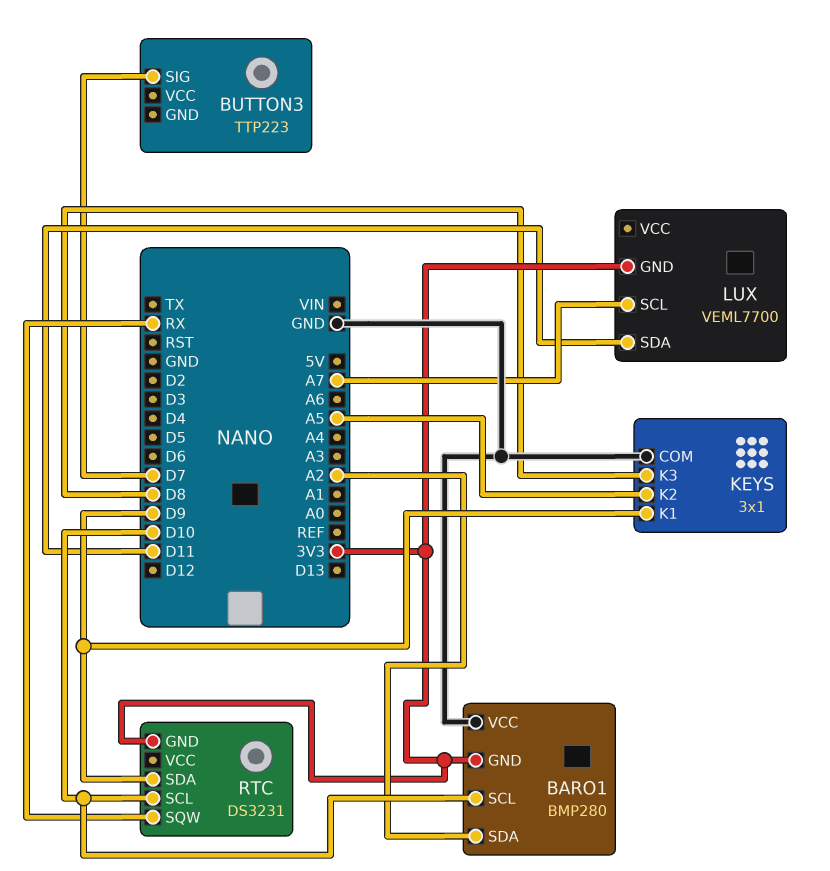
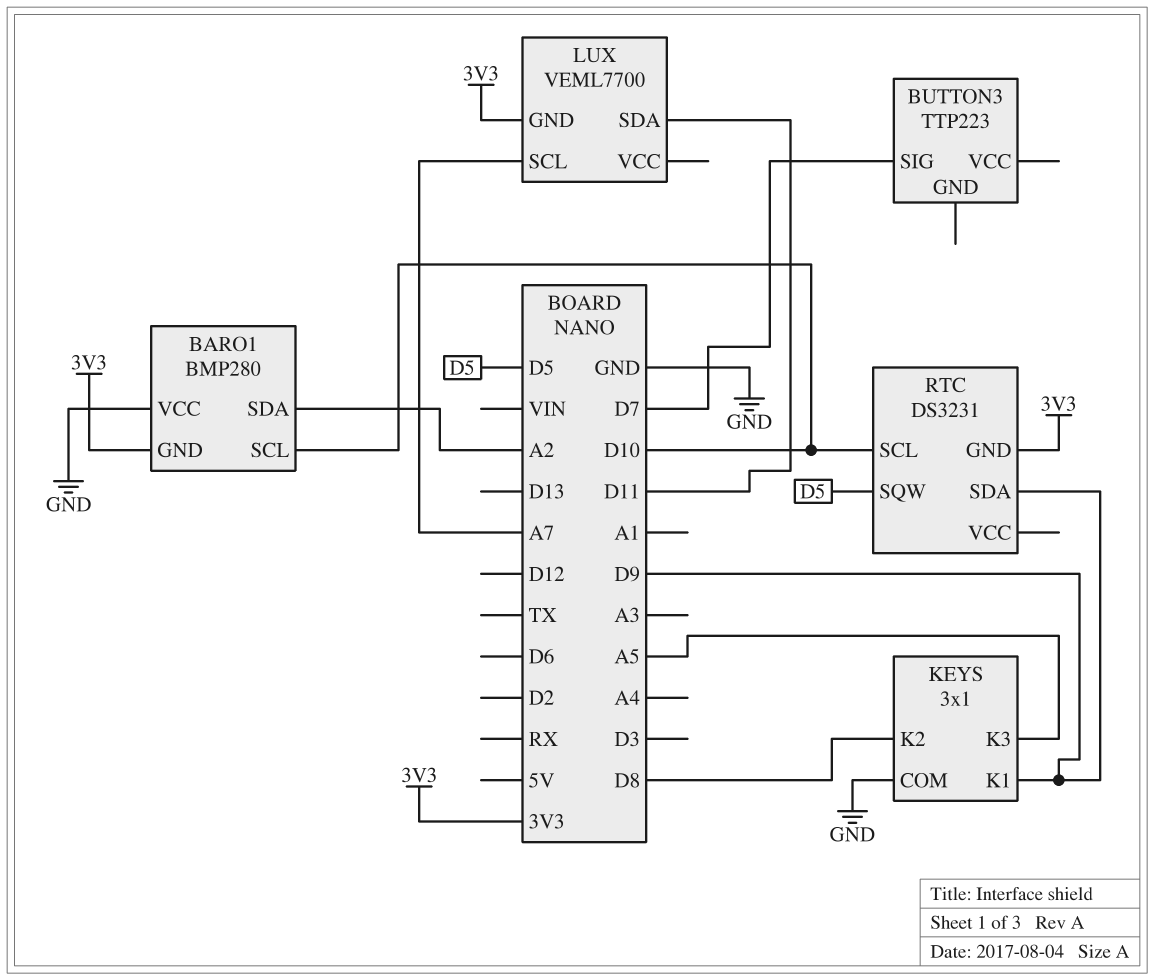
KEYS pin K2: A5 -> D8
KEYS pin K3: D8 -> A5
RTC pin SQW: RX -> D5

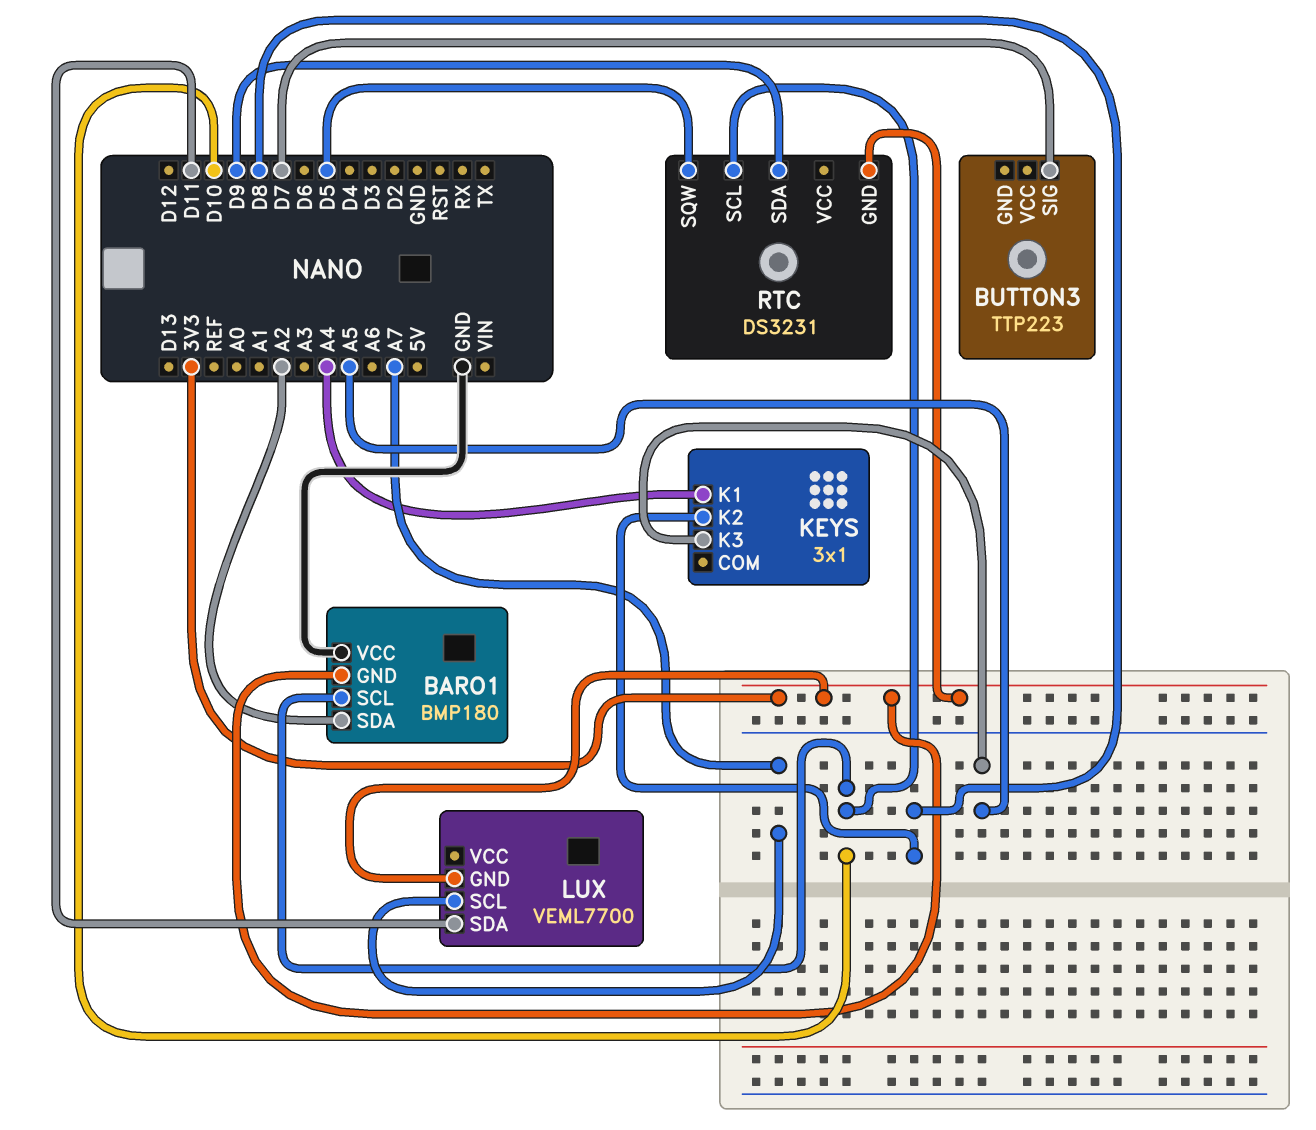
BARO1: BMP280 -> BMP180
KEYS pin COM: GND -> none
KEYS pin K1: D9 -> A4

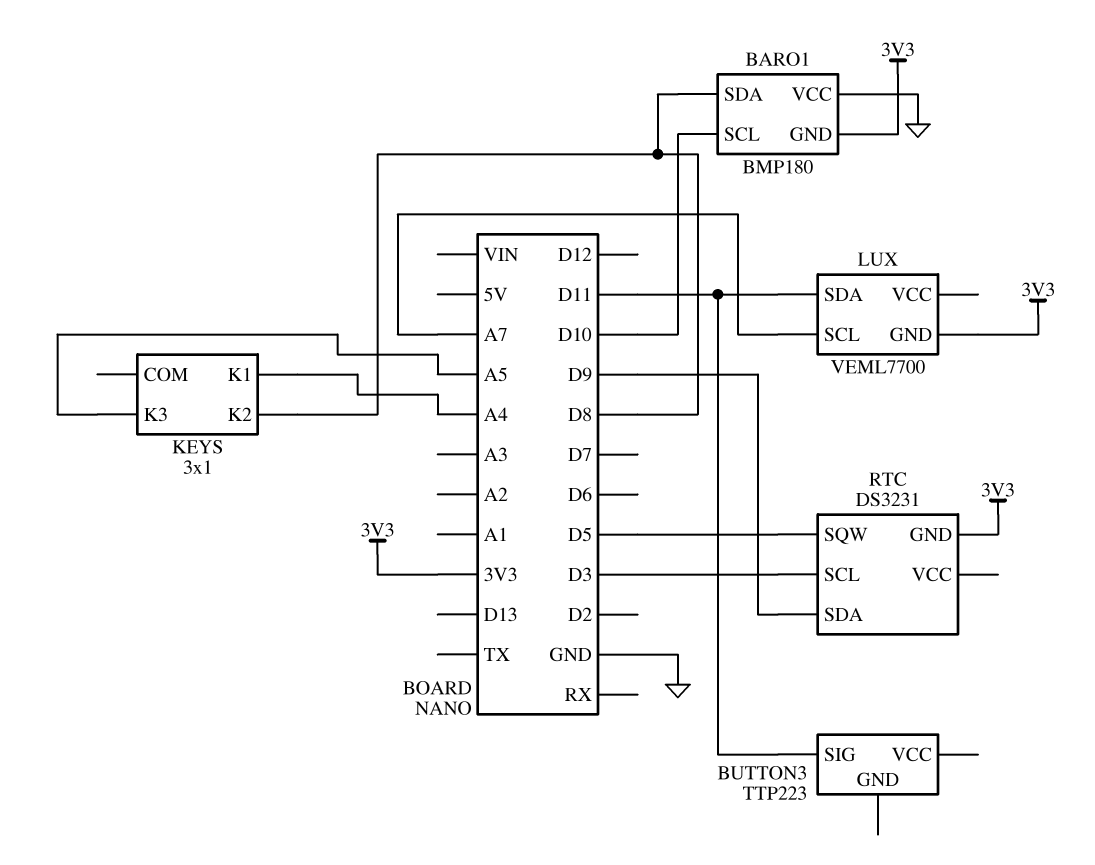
BARO1 pin SDA: A2 -> D8
BUTTON3 pin SIG: D7 -> D11
RTC pin SCL: D10 -> D3

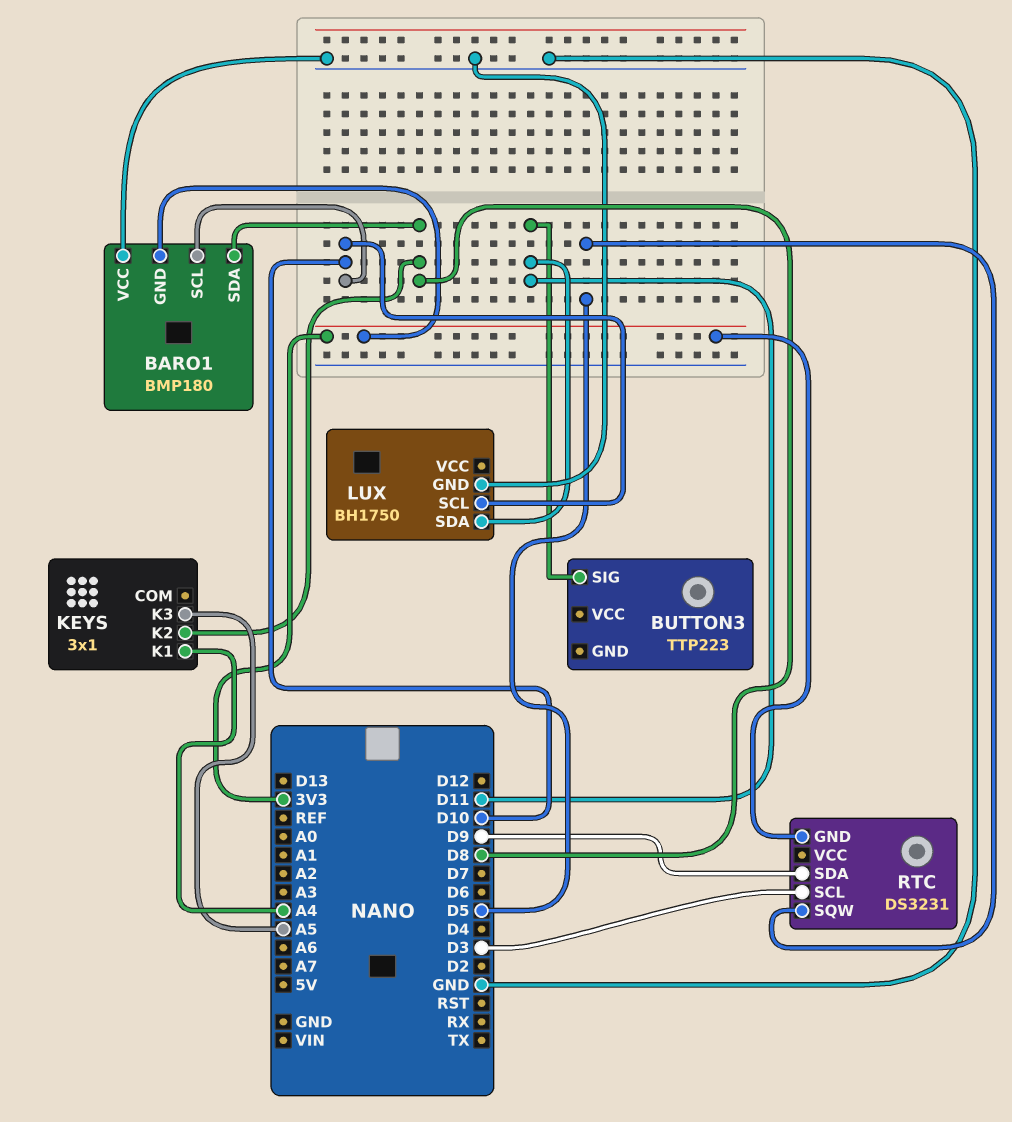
LUX: VEML7700 -> BH1750
LUX pin GND: 3V3 -> GND
LUX pin SCL: A7 -> D10

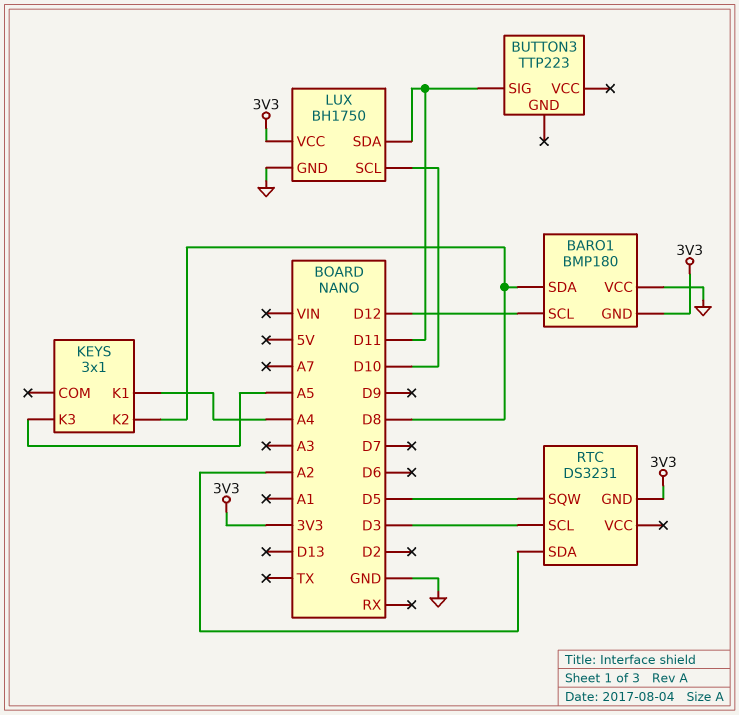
BARO1 pin SCL: D10 -> D12
LUX pin VCC: none -> 3V3
RTC pin SDA: D9 -> A2

